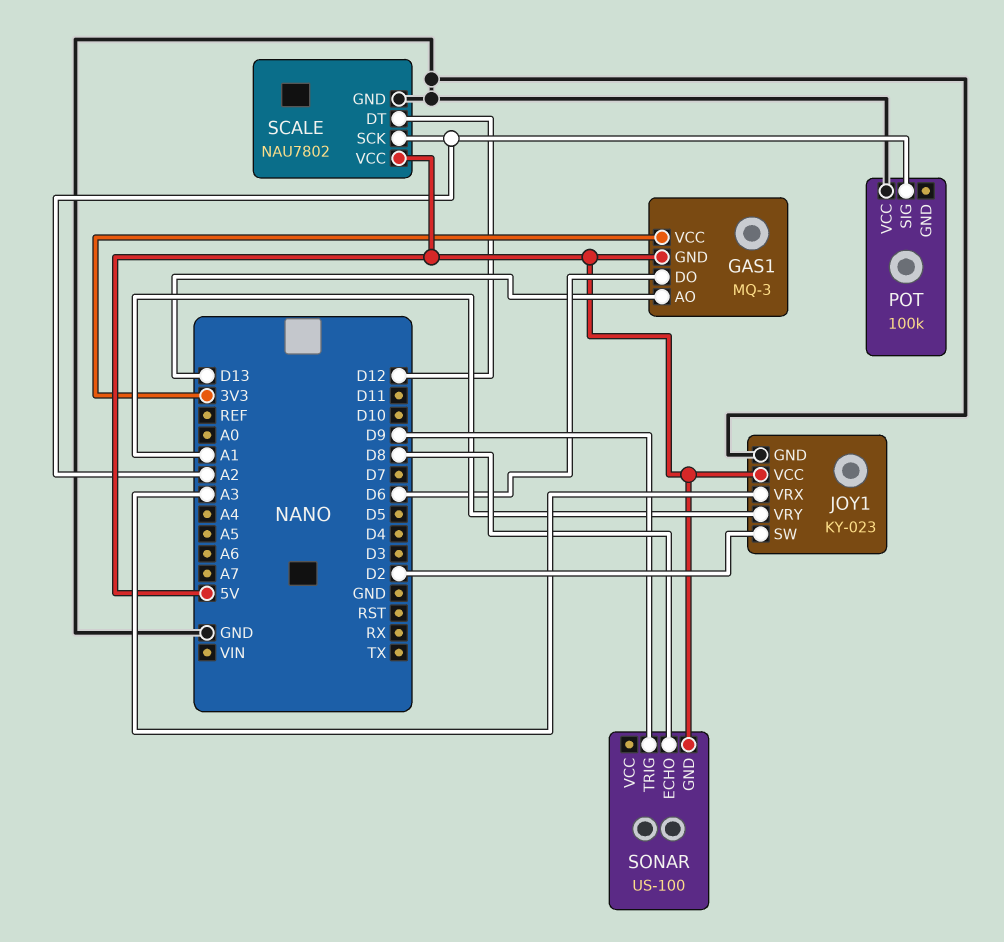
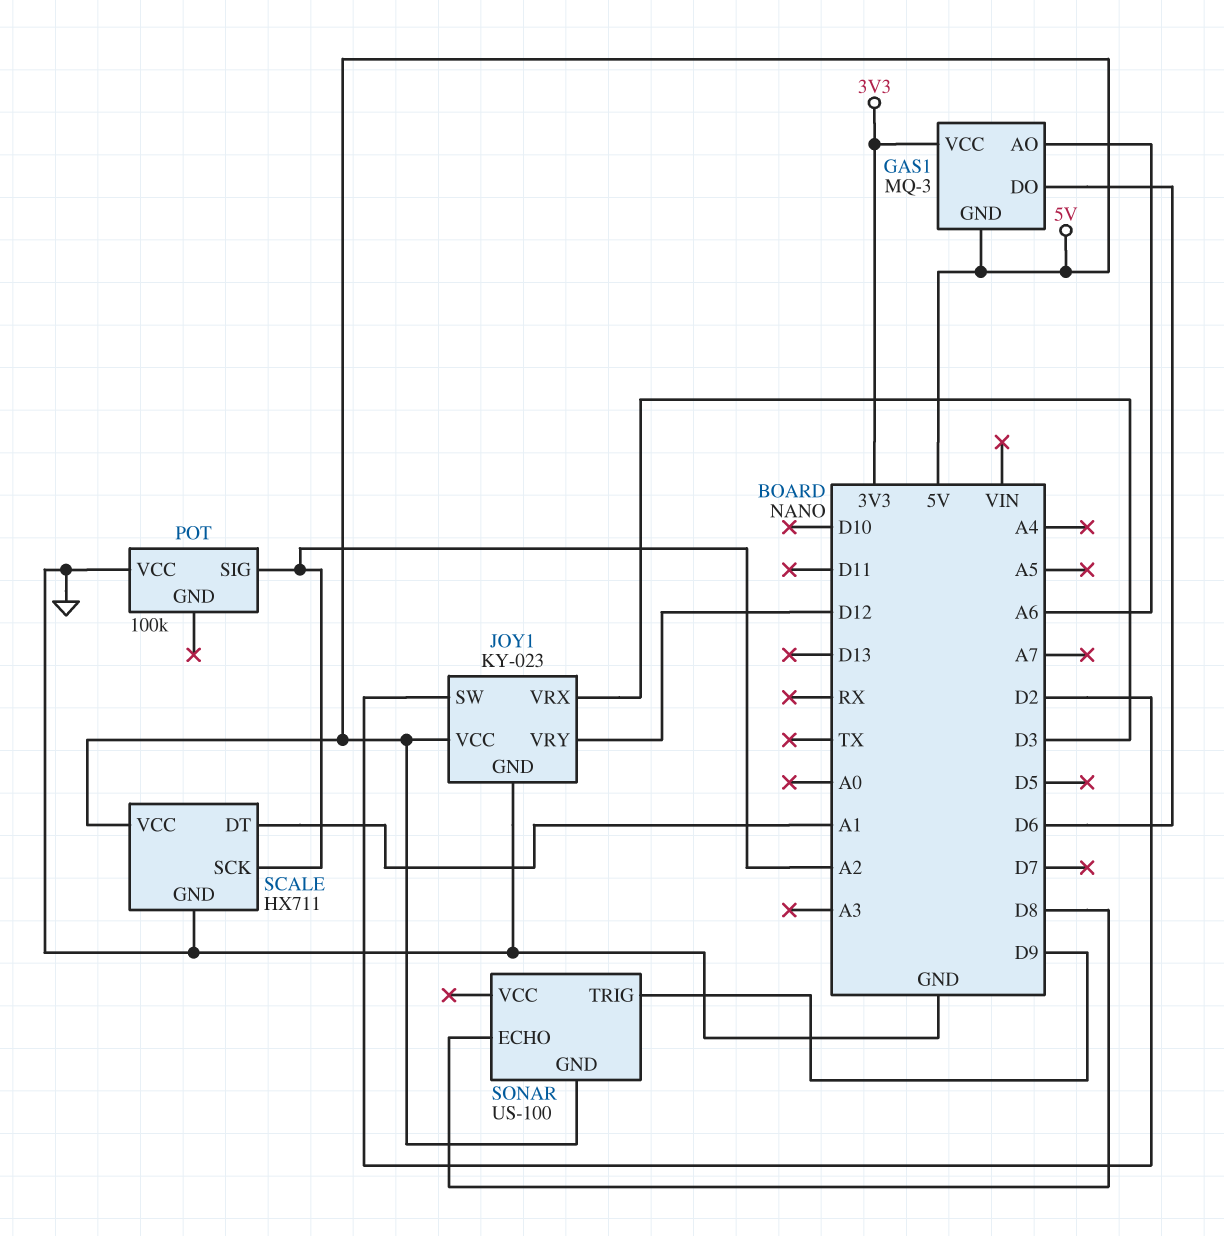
GAS1 pin AO: D13 -> A6
JOY1 pin VRX: A3 -> D3
JOY1 pin VRY: A1 -> D12
SCALE: NAU7802 -> HX711
SCALE pin DT: D12 -> A1

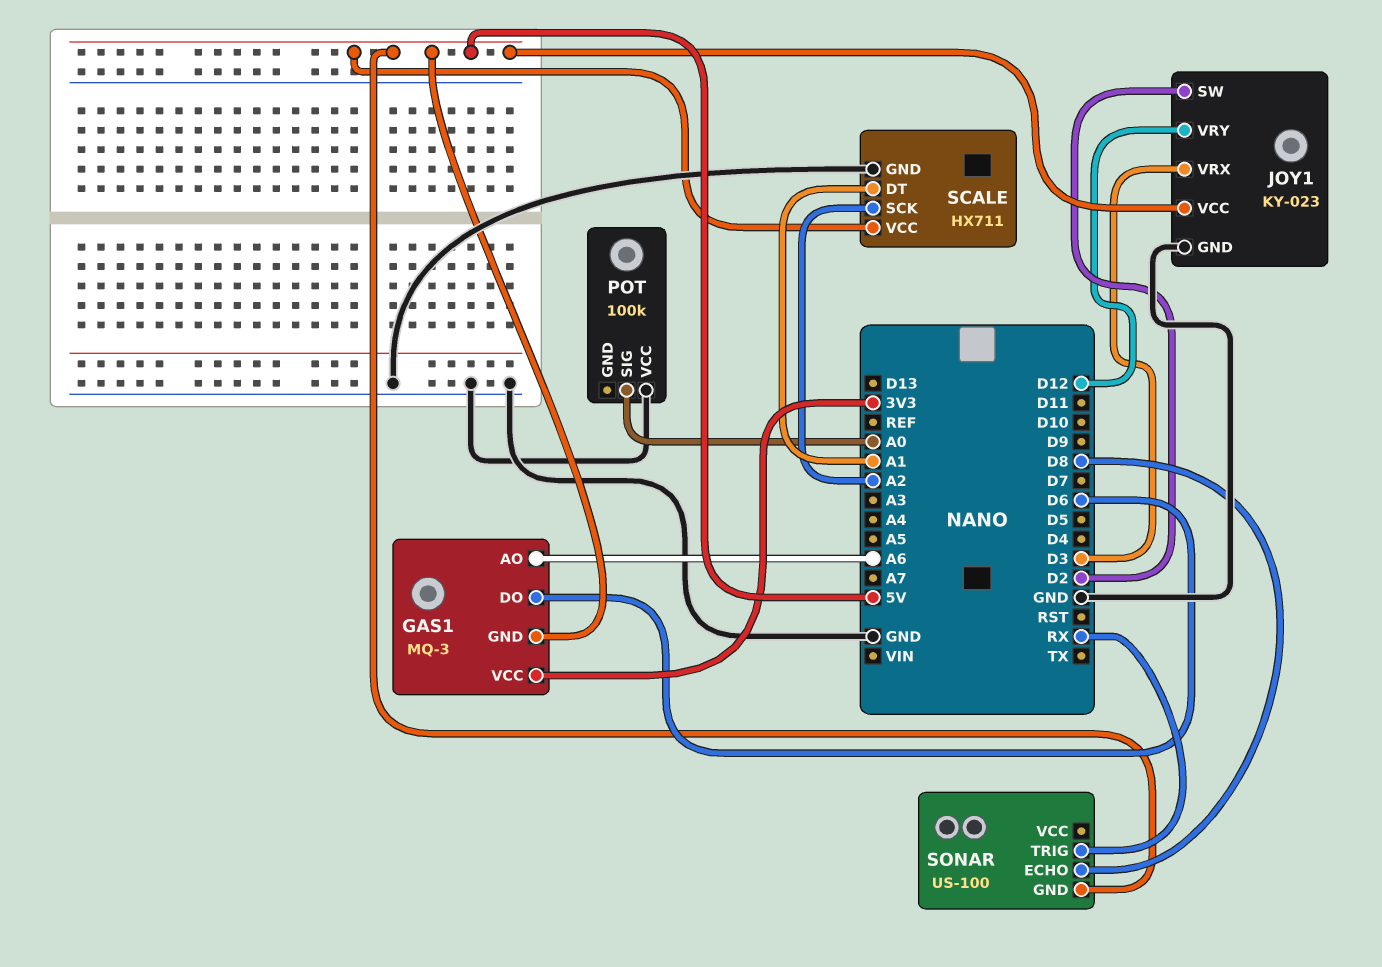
POT pin SIG: A2 -> A0
SONAR pin TRIG: D9 -> RX

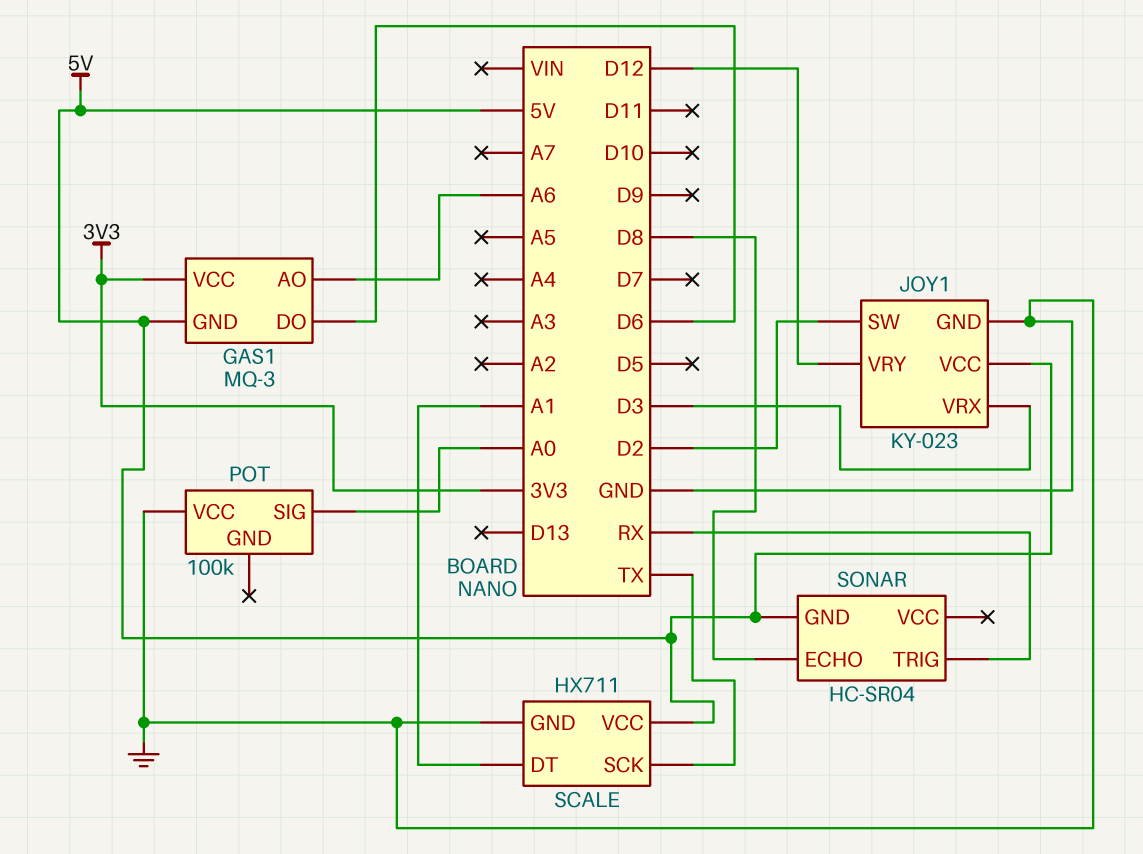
SCALE pin SCK: A2 -> TX
SONAR: US-100 -> HC-SR04

